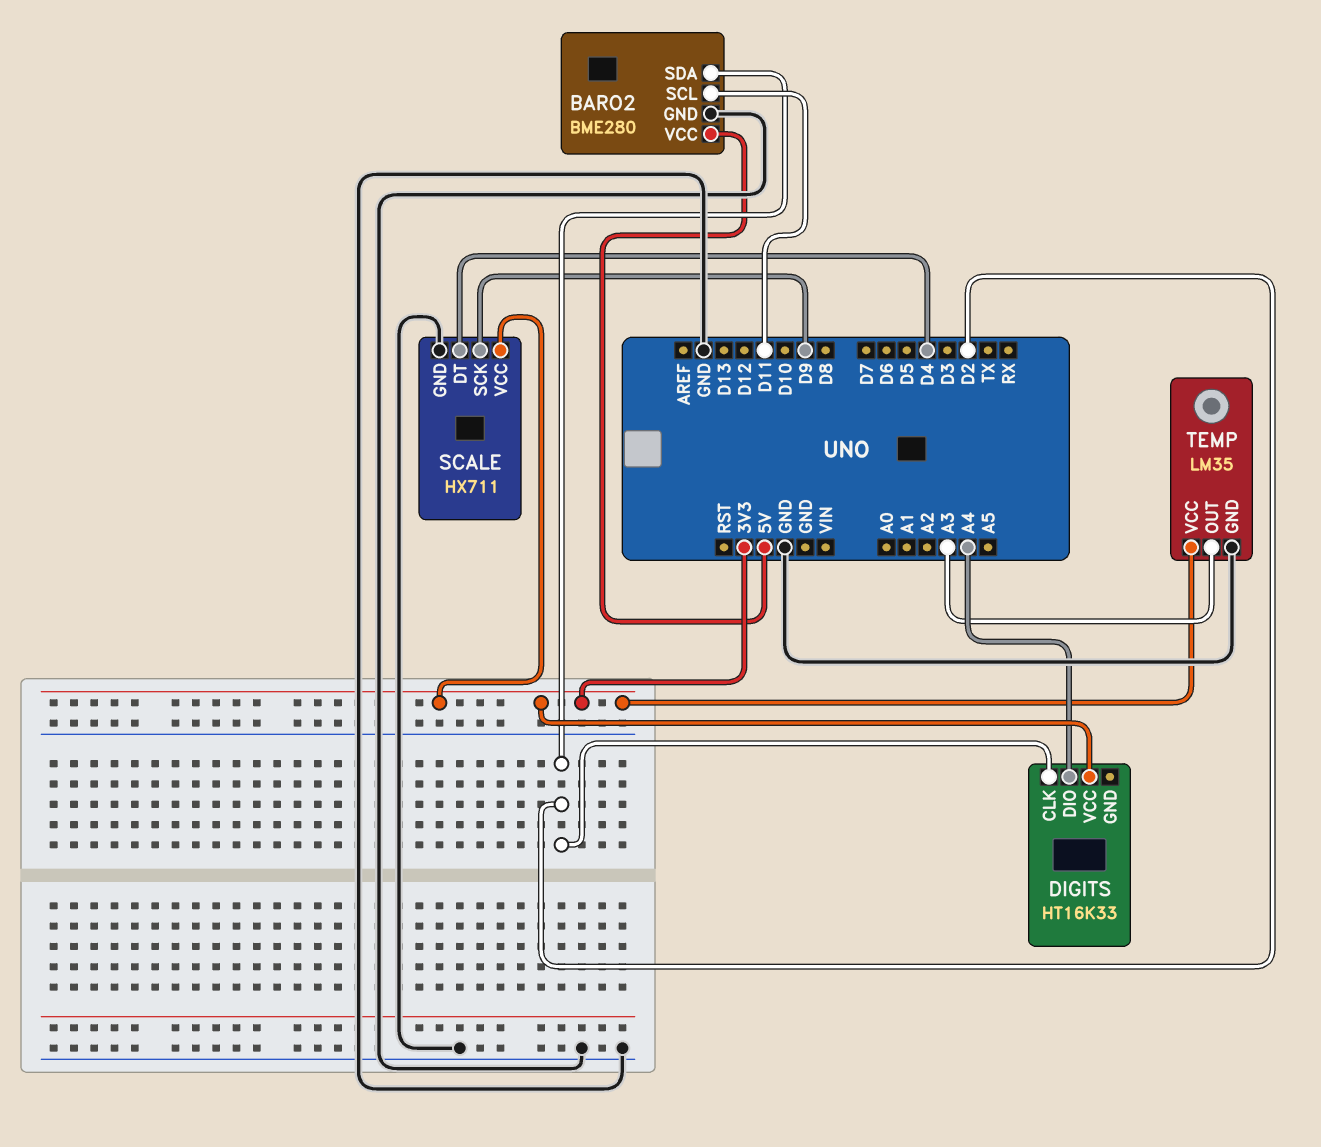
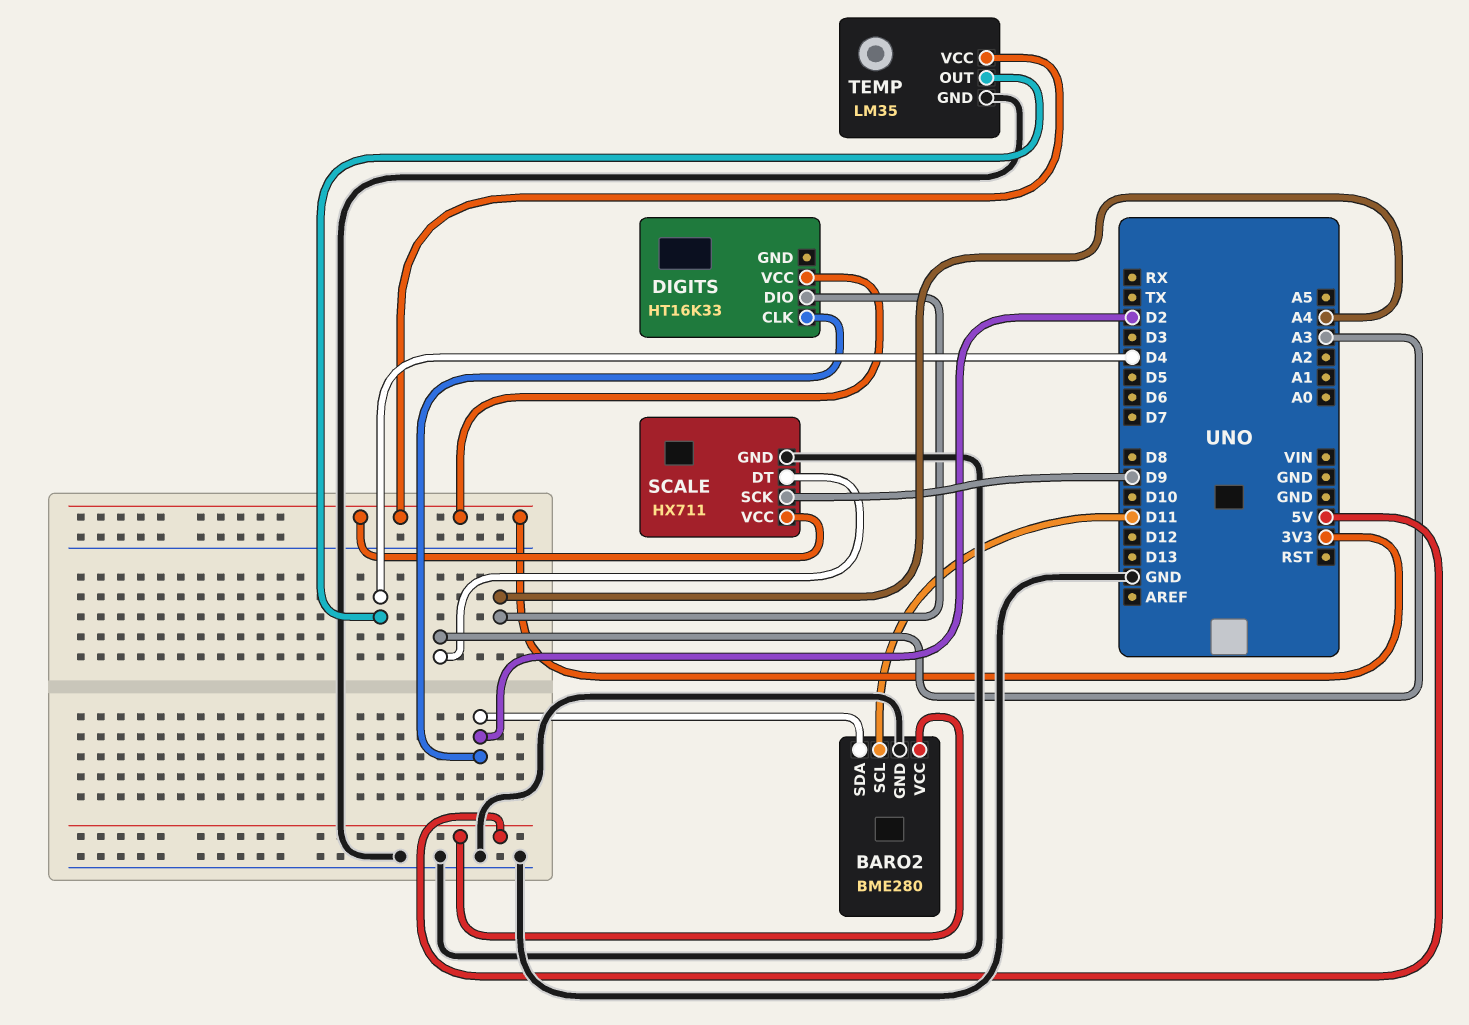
SCALE pin DT: D4 -> A3
TEMP pin OUT: A3 -> D4

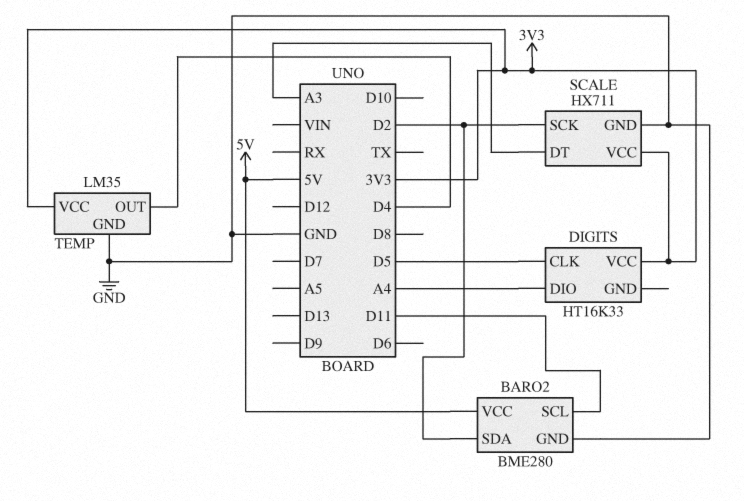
DIGITS pin CLK: D2 -> D5
SCALE pin SCK: D9 -> D2

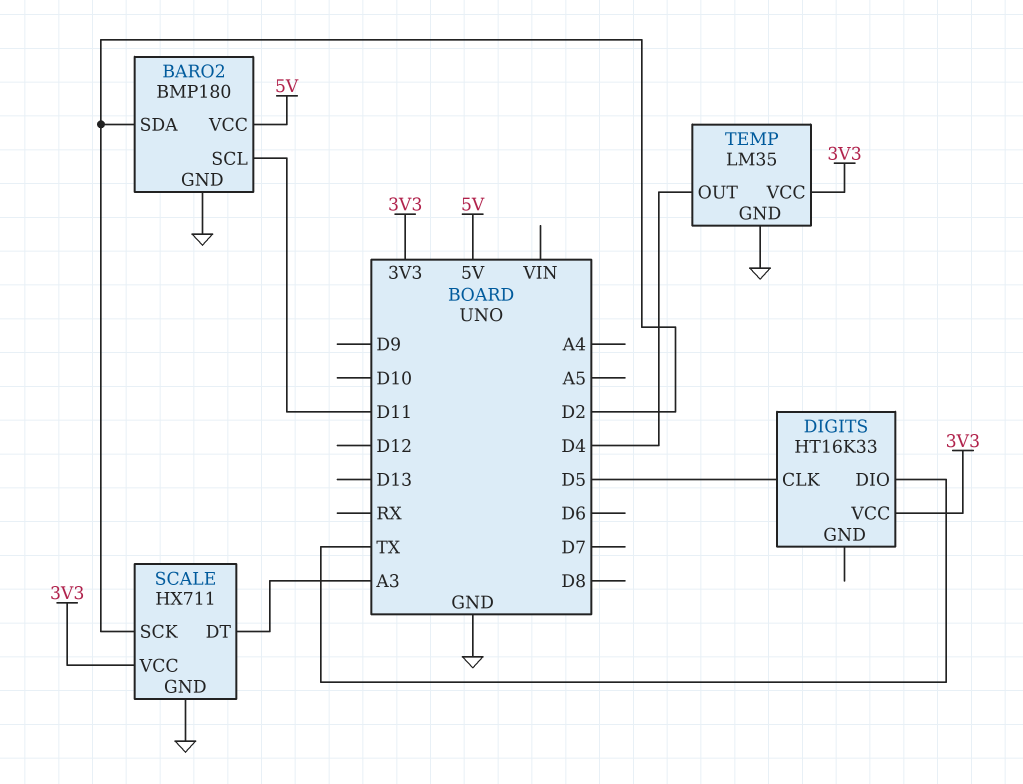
BARO2: BME280 -> BMP180
DIGITS pin DIO: A4 -> TX

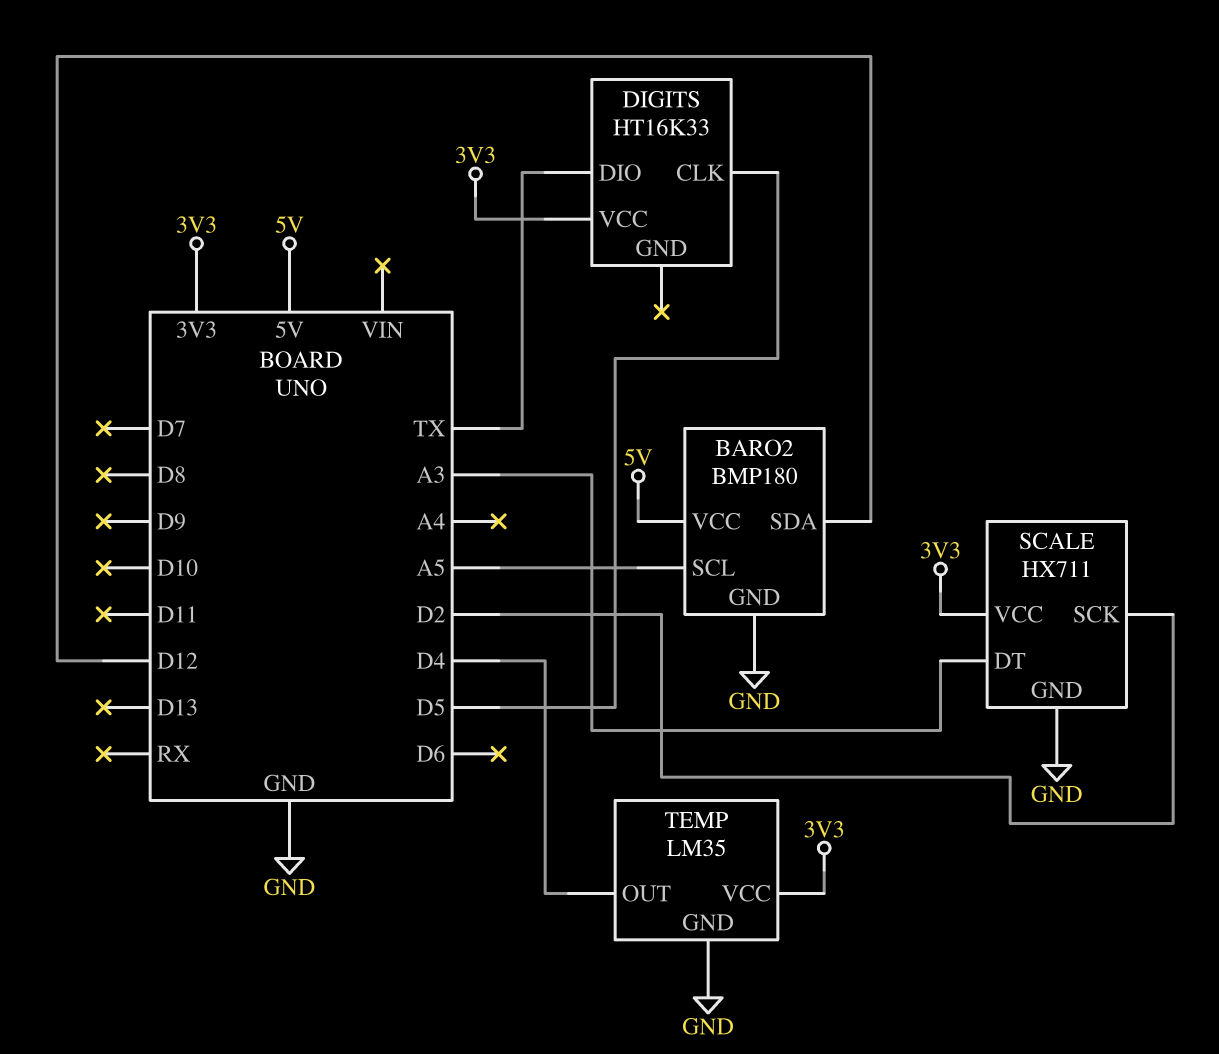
BARO2 pin SCL: D11 -> A5
BARO2 pin SDA: D2 -> D12

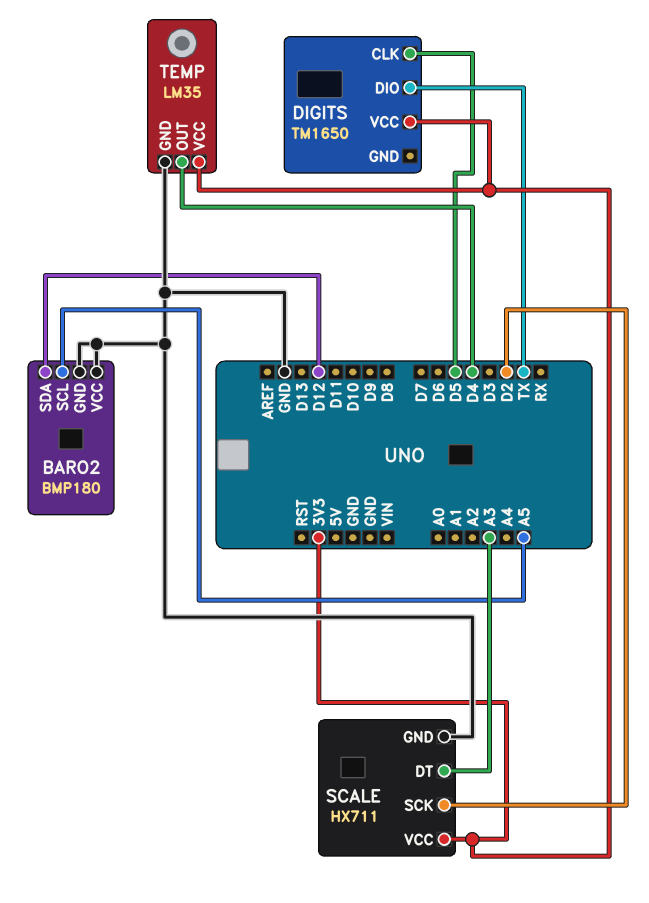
BARO2 pin VCC: 5V -> GND
DIGITS: HT16K33 -> TM1650

